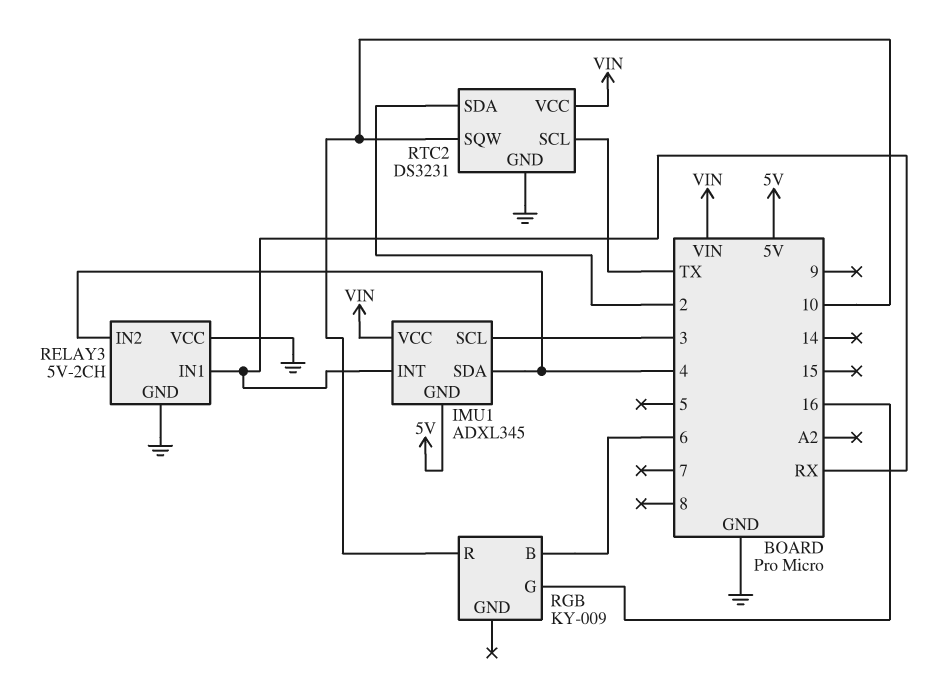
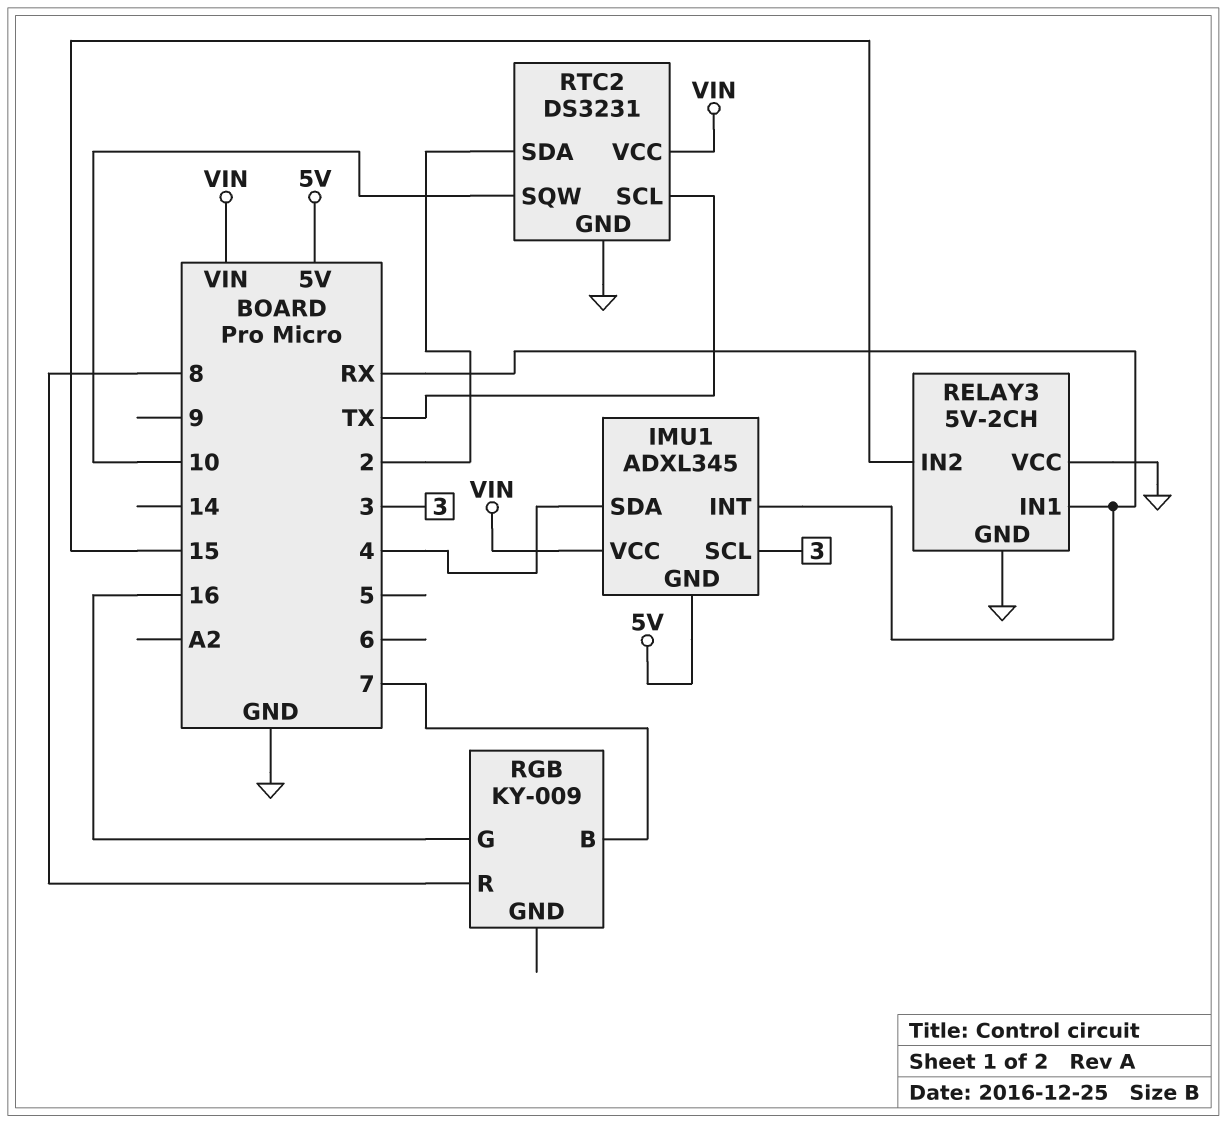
RELAY3 pin IN2: 4 -> 15
RGB pin B: 6 -> 7
RGB pin R: 10 -> 8

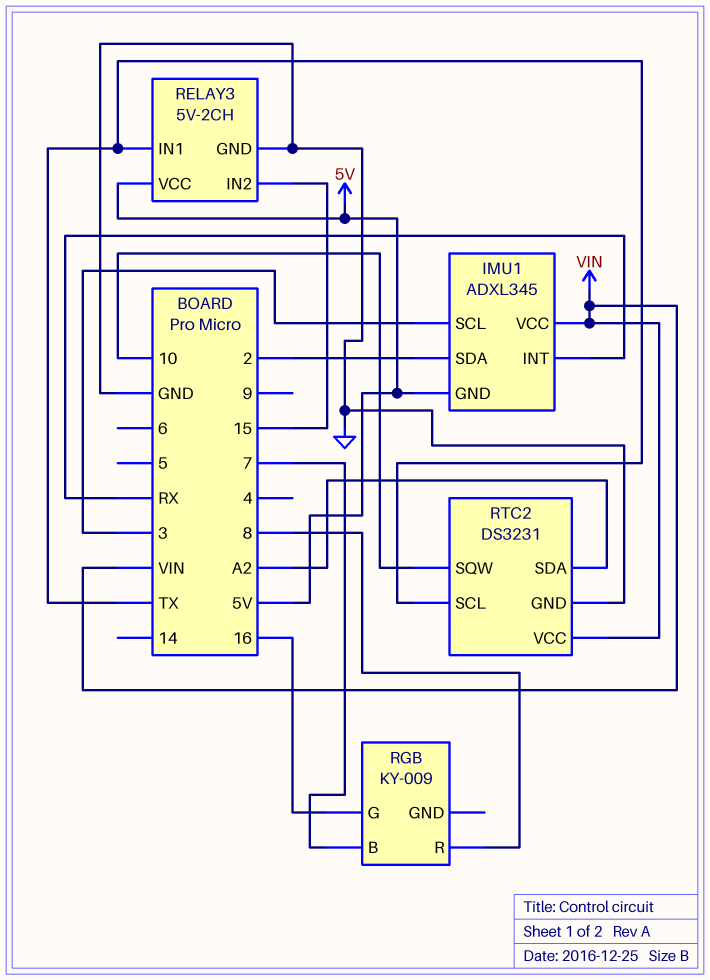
IMU1 pin SDA: 4 -> 2
RELAY3 pin IN1: RX -> TX
RELAY3 pin VCC: GND -> 5V
RTC2 pin SDA: 2 -> A2

